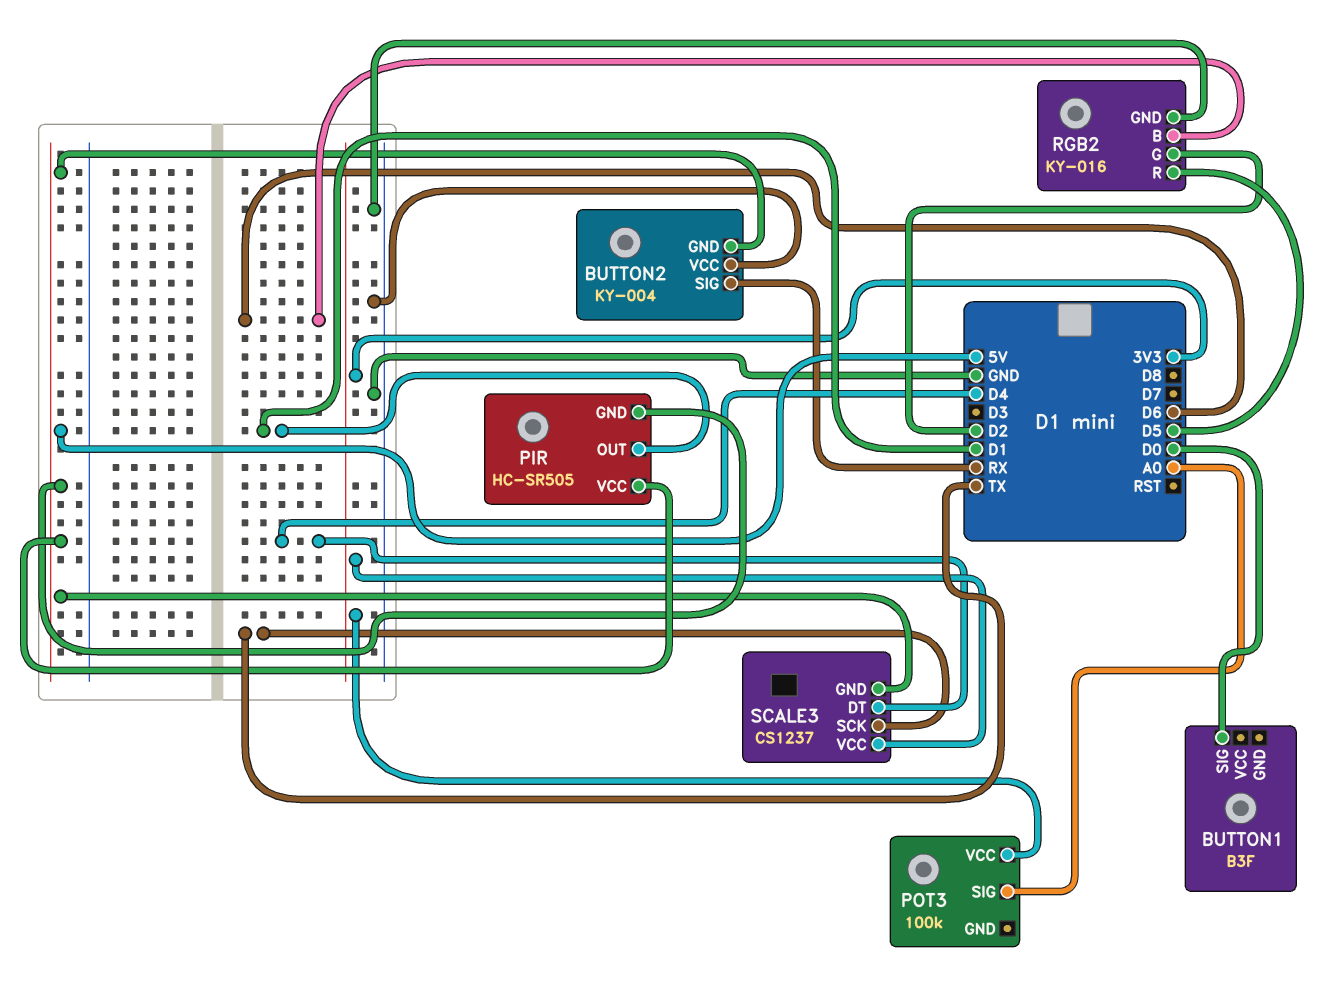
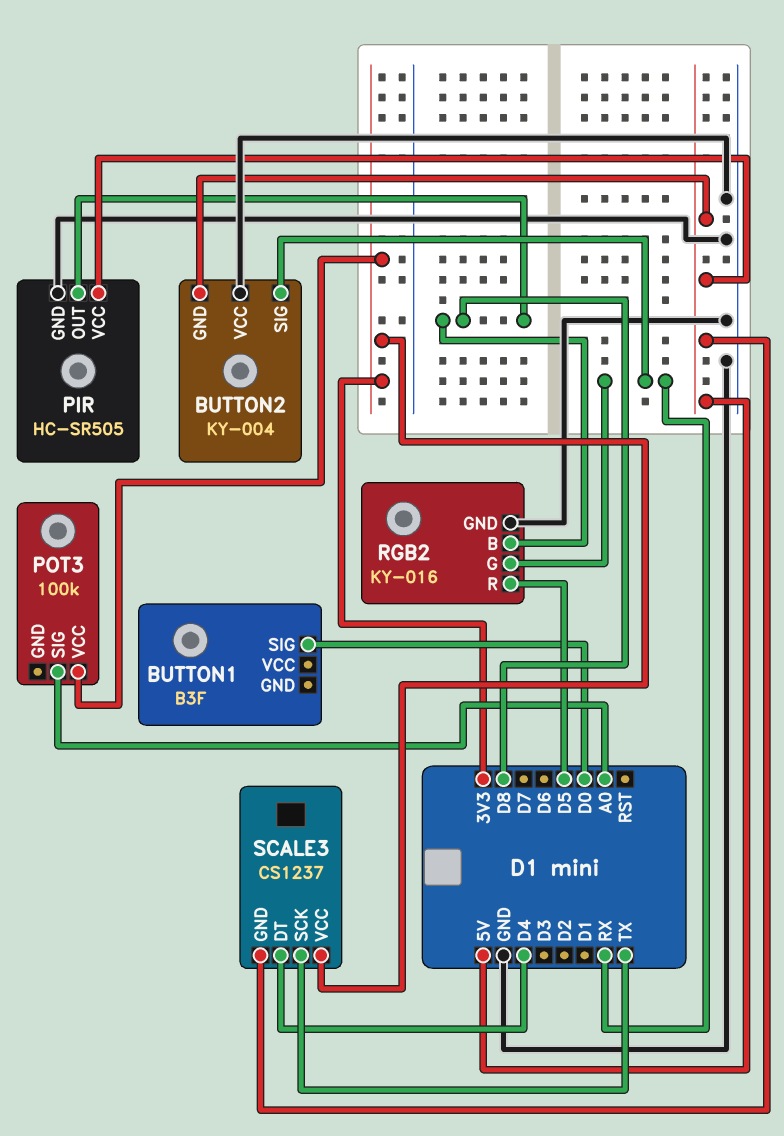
PIR pin GND: 5V -> GND
PIR pin OUT: D1 -> D8
RGB2 pin B: D6 -> D8
RGB2 pin G: D2 -> RX

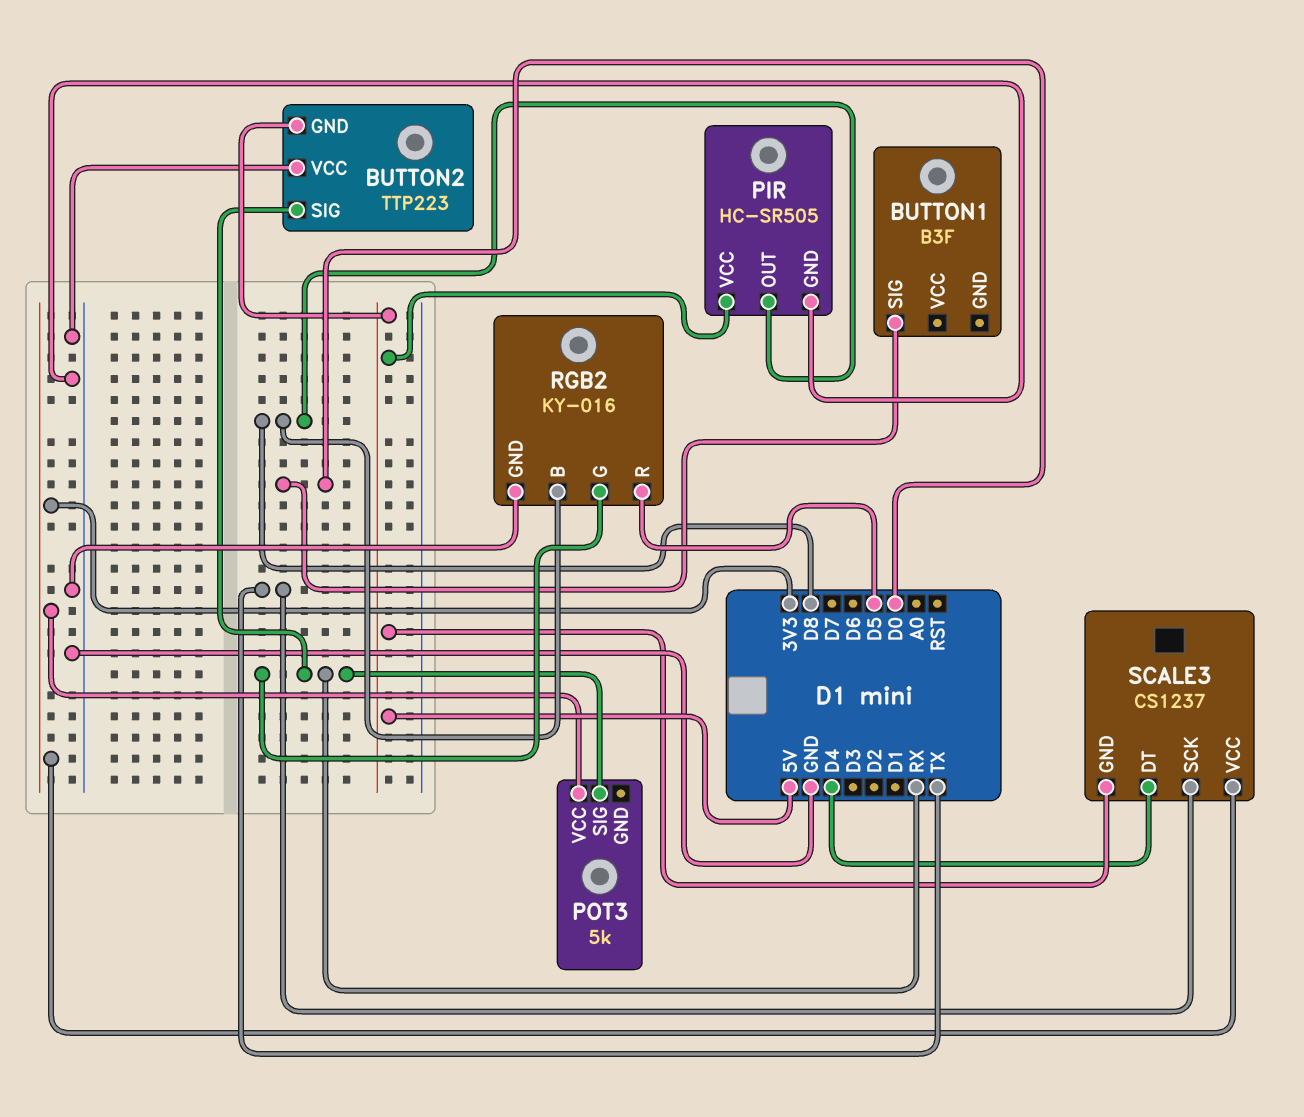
BUTTON2: KY-004 -> TTP223
POT3: 100k -> 5k
POT3 pin SIG: A0 -> RX

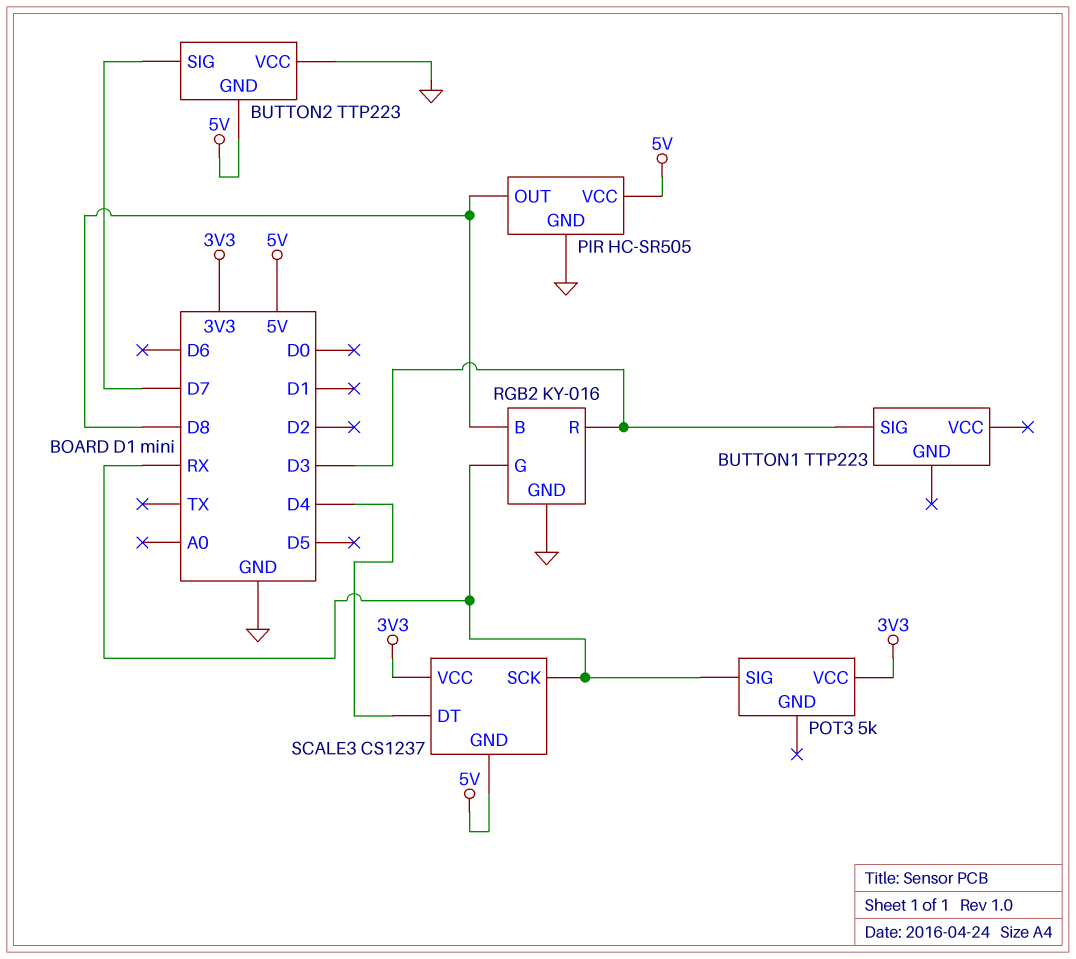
BUTTON1: B3F -> TTP223
BUTTON1 pin SIG: D0 -> D3
BUTTON2 pin SIG: RX -> D7
RGB2 pin R: D5 -> D3
SCALE3 pin SCK: TX -> RX

